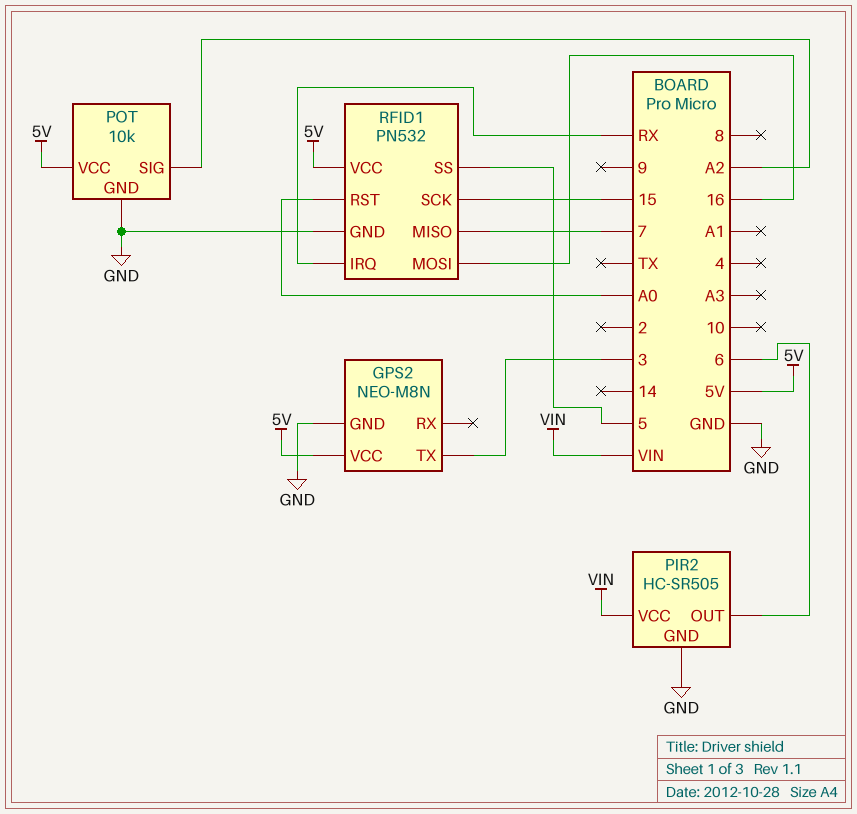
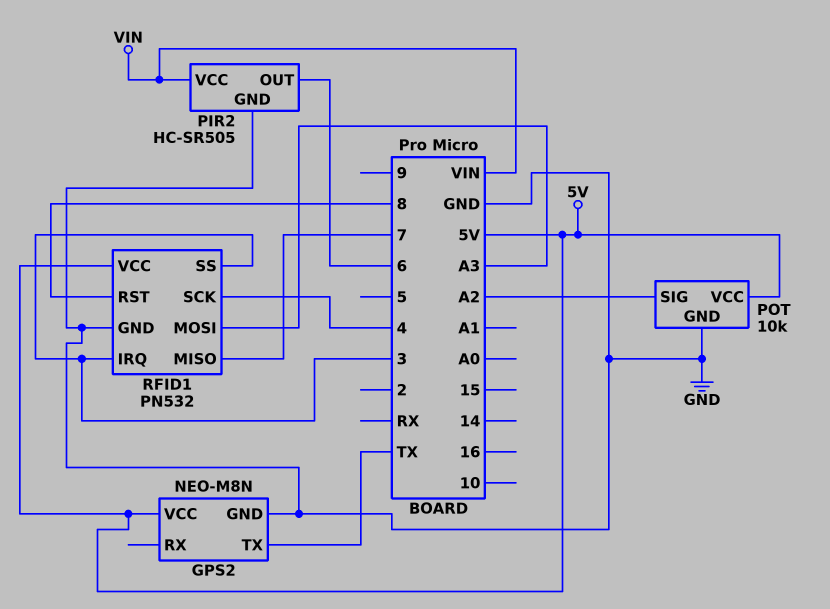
GPS2 pin TX: 3 -> TX
RFID1 pin IRQ: RX -> 3
RFID1 pin MOSI: 16 -> A3
RFID1 pin RST: A0 -> 8
RFID1 pin SCK: 15 -> 4
RFID1 pin SS: 5 -> 3

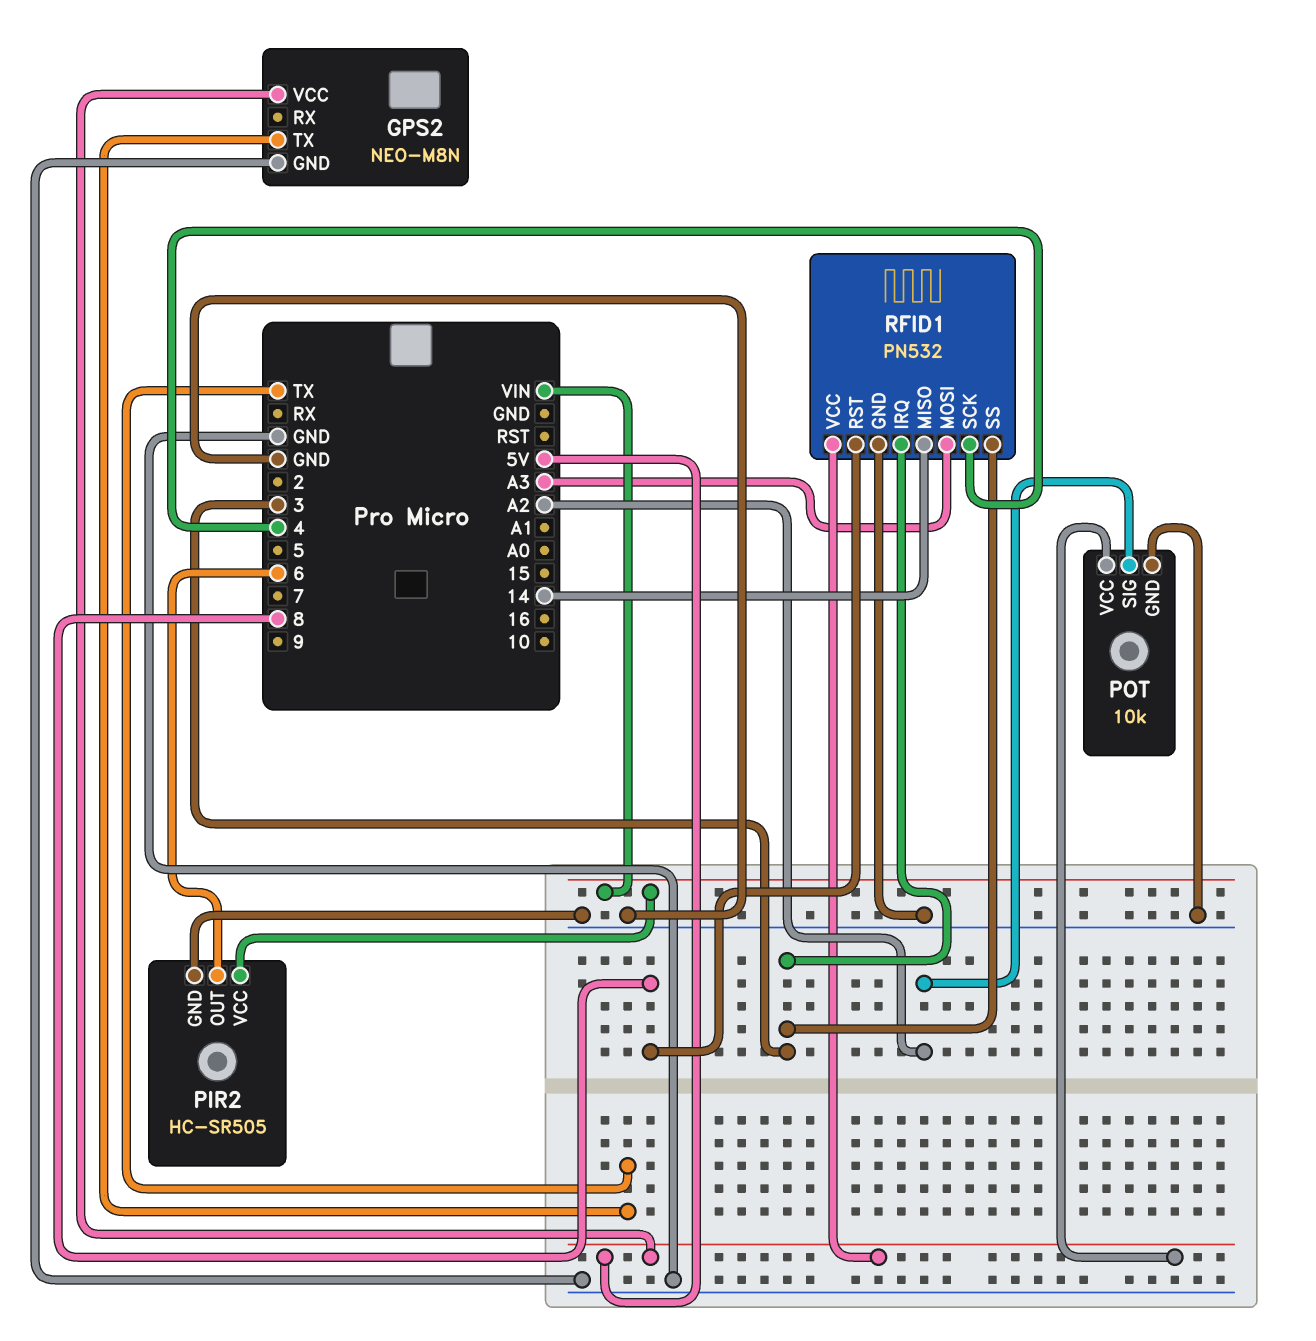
RFID1 pin MISO: 7 -> 14

